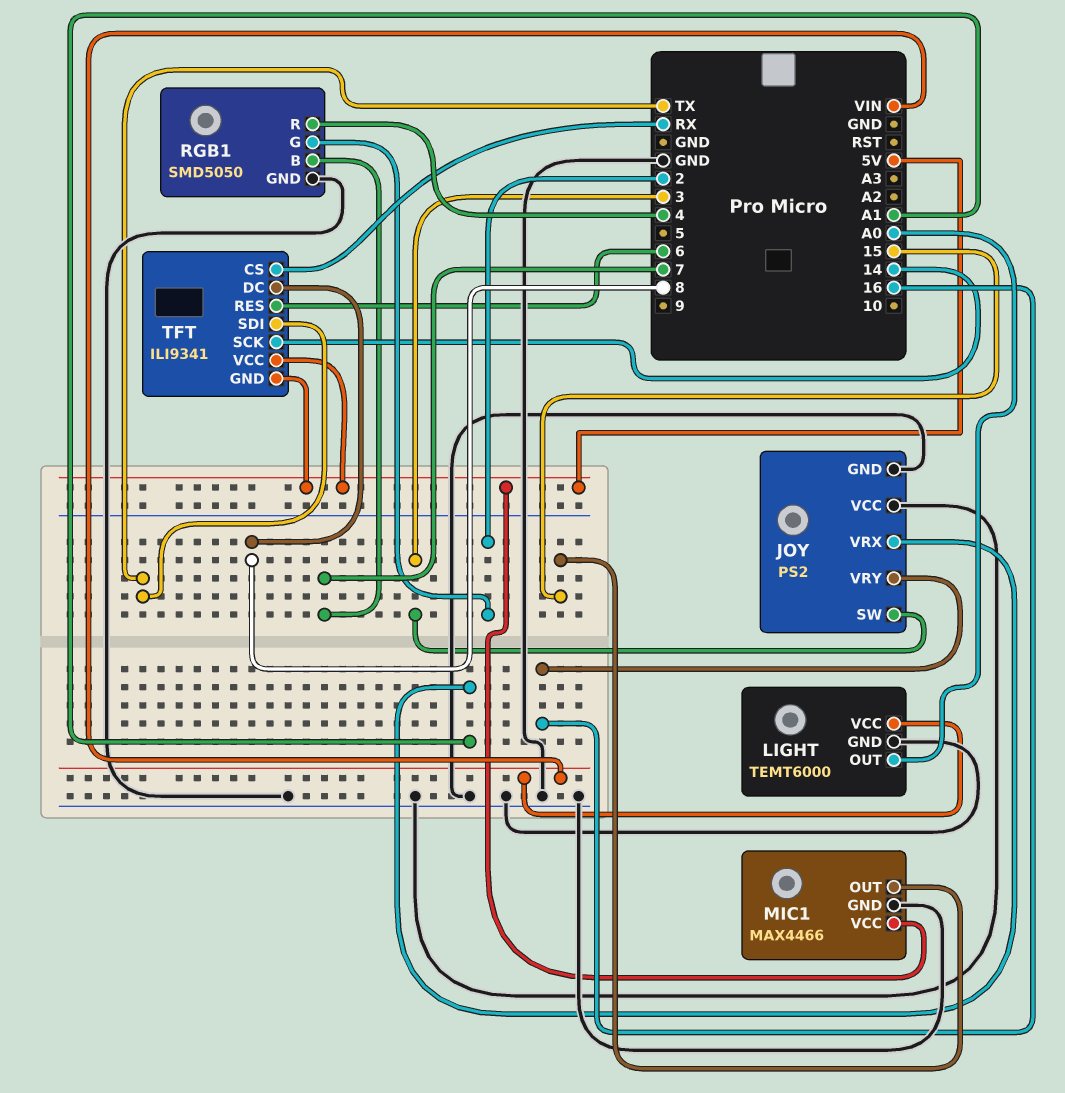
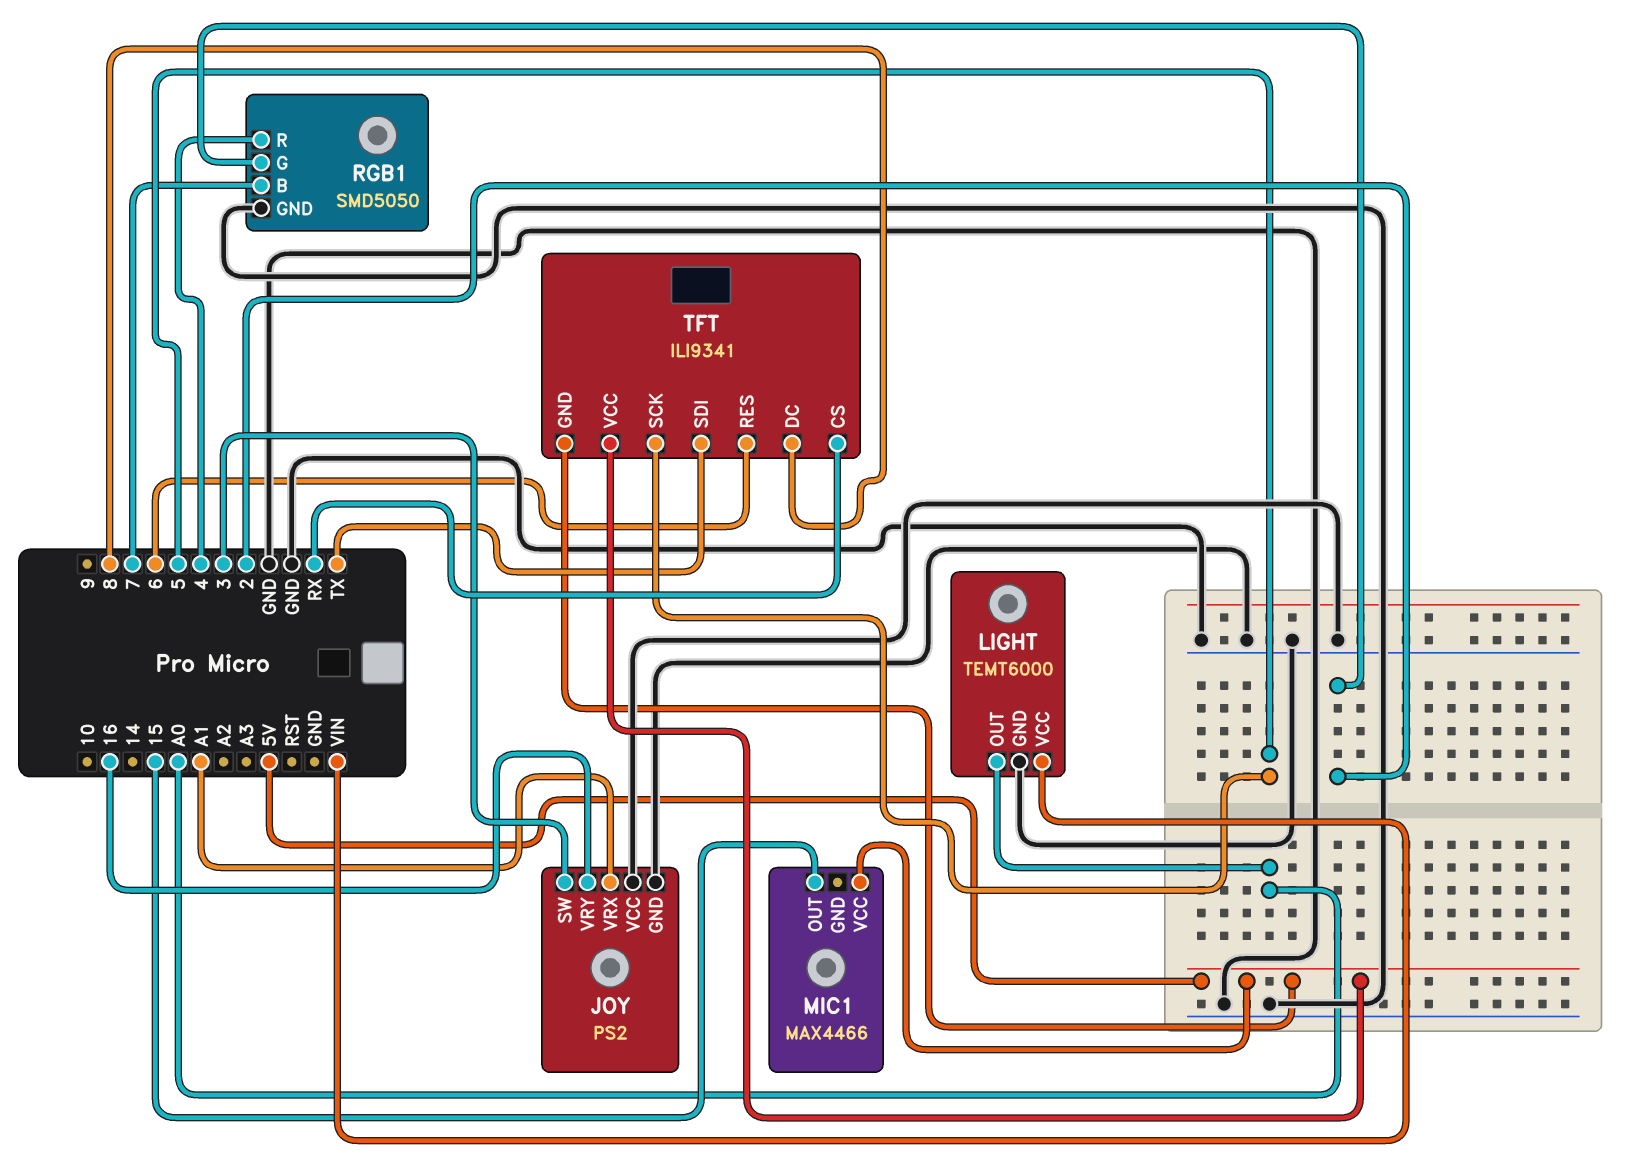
MIC1 pin GND: GND -> none
TFT pin SCK: 14 -> 5

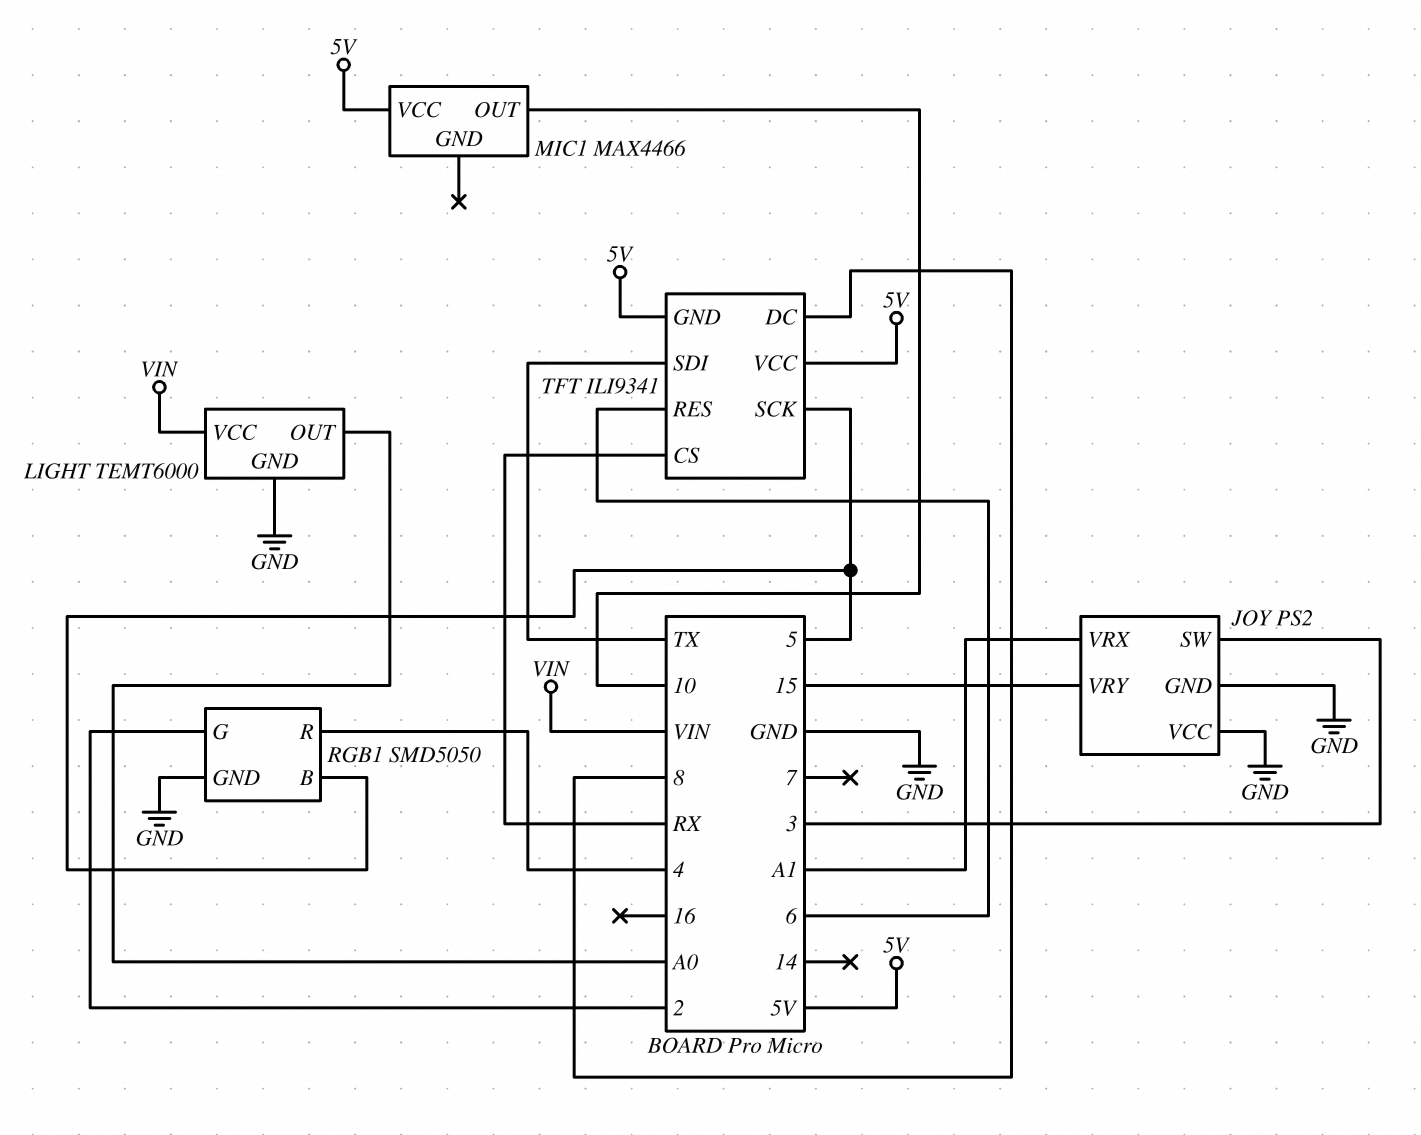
JOY pin VRY: 16 -> 15
MIC1 pin OUT: 15 -> 10
RGB1 pin B: 7 -> 5

